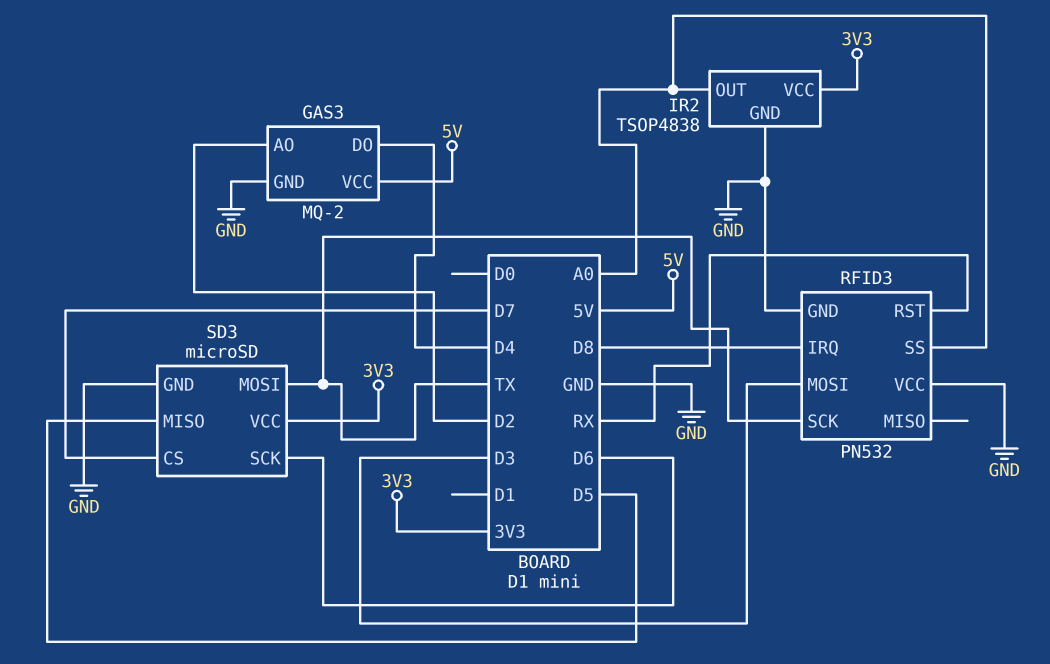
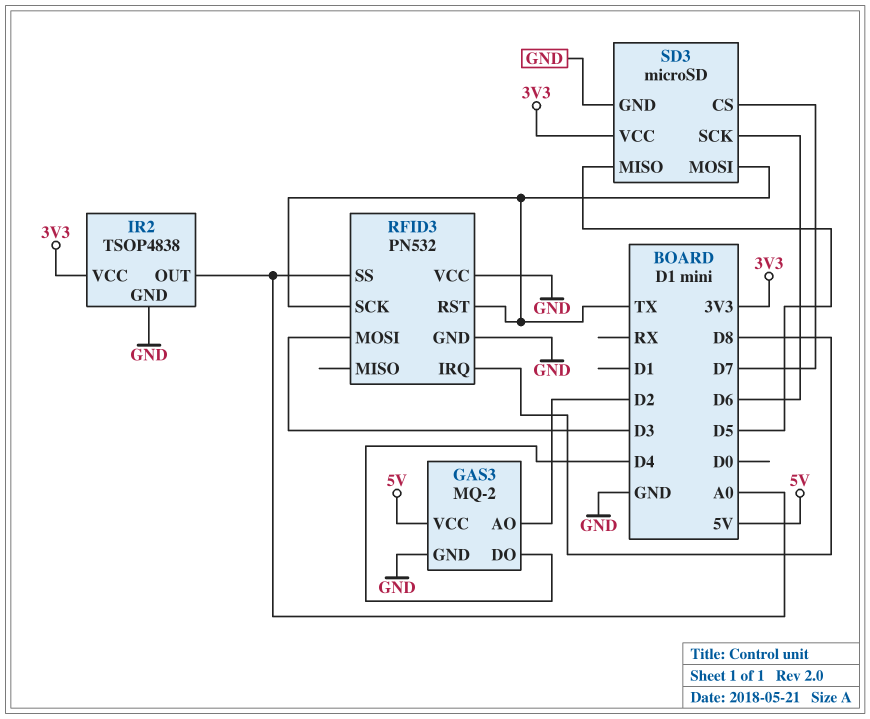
RFID3 pin RST: RX -> TX

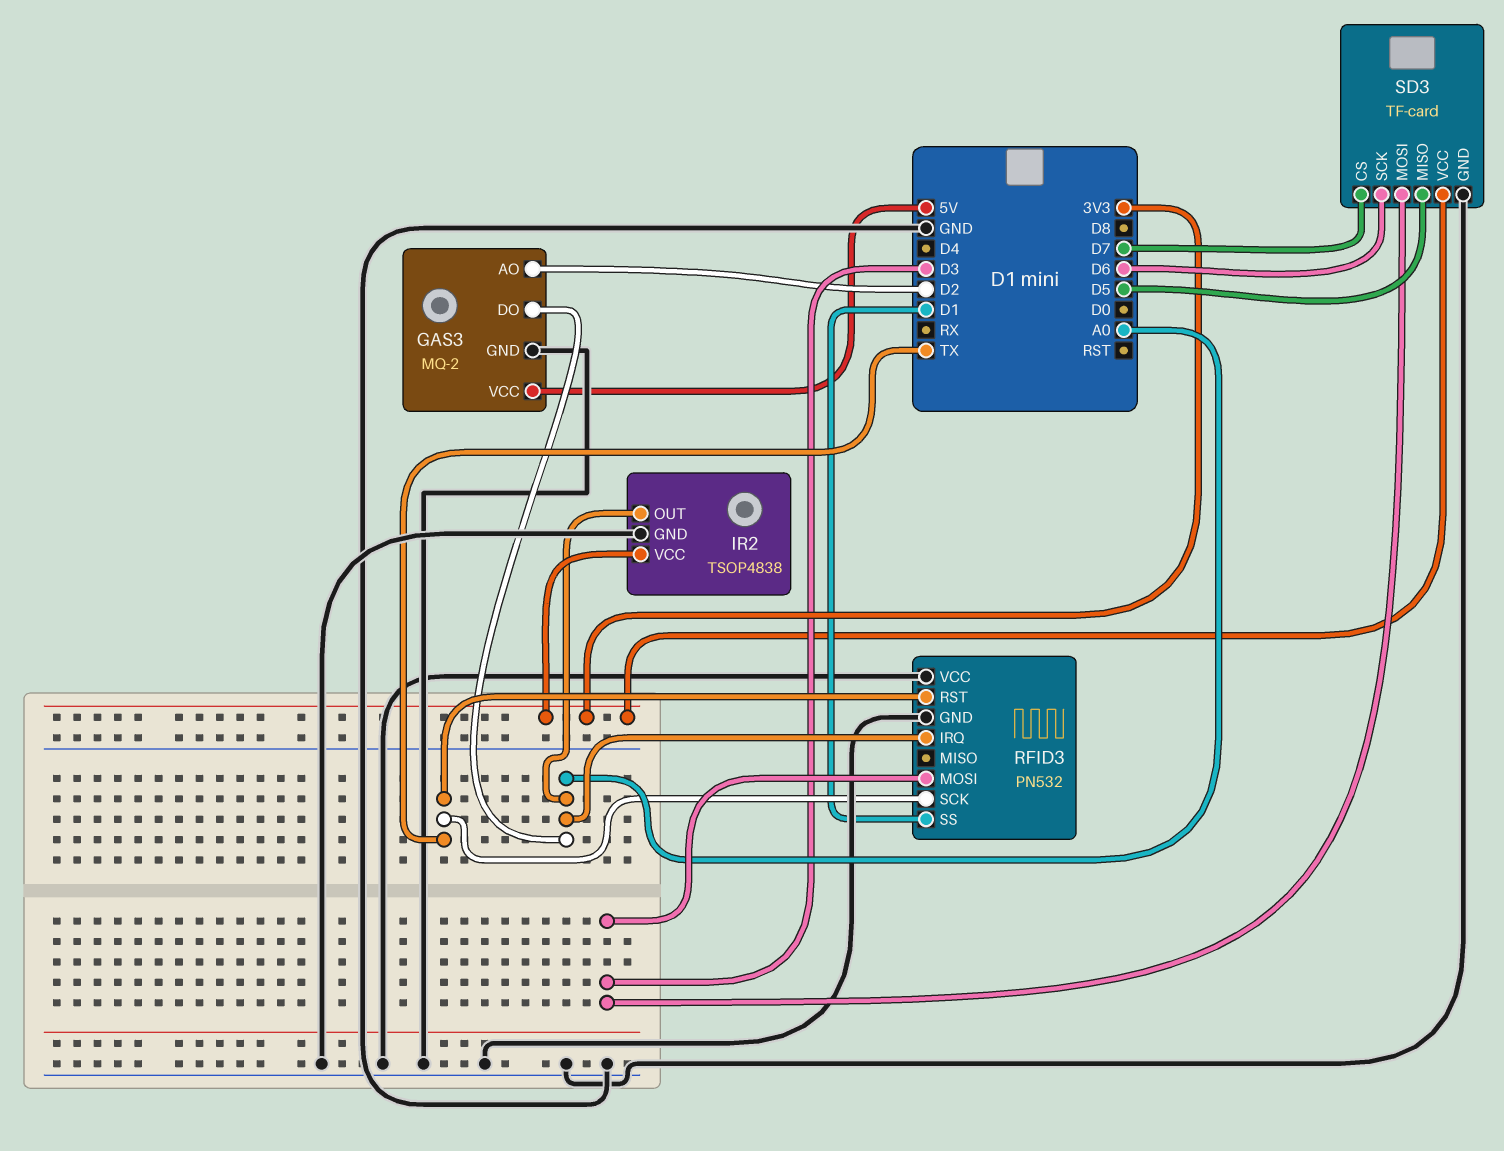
GAS3 pin DO: D4 -> A0
RFID3 pin IRQ: D8 -> A0
RFID3 pin SS: A0 -> D1
SD3: microSD -> TF-card
SD3 pin MOSI: TX -> D3

